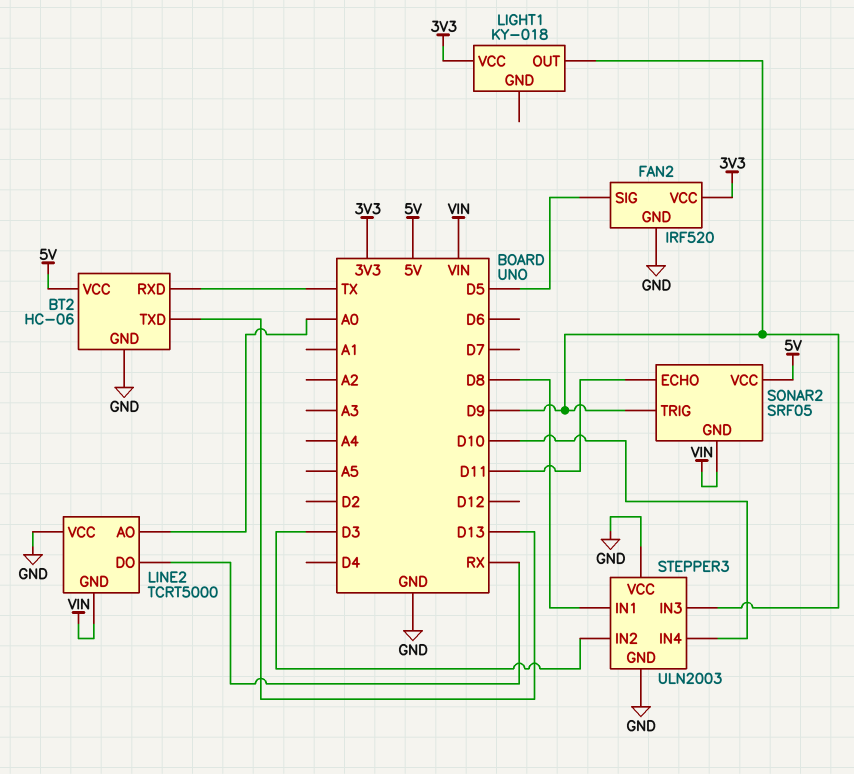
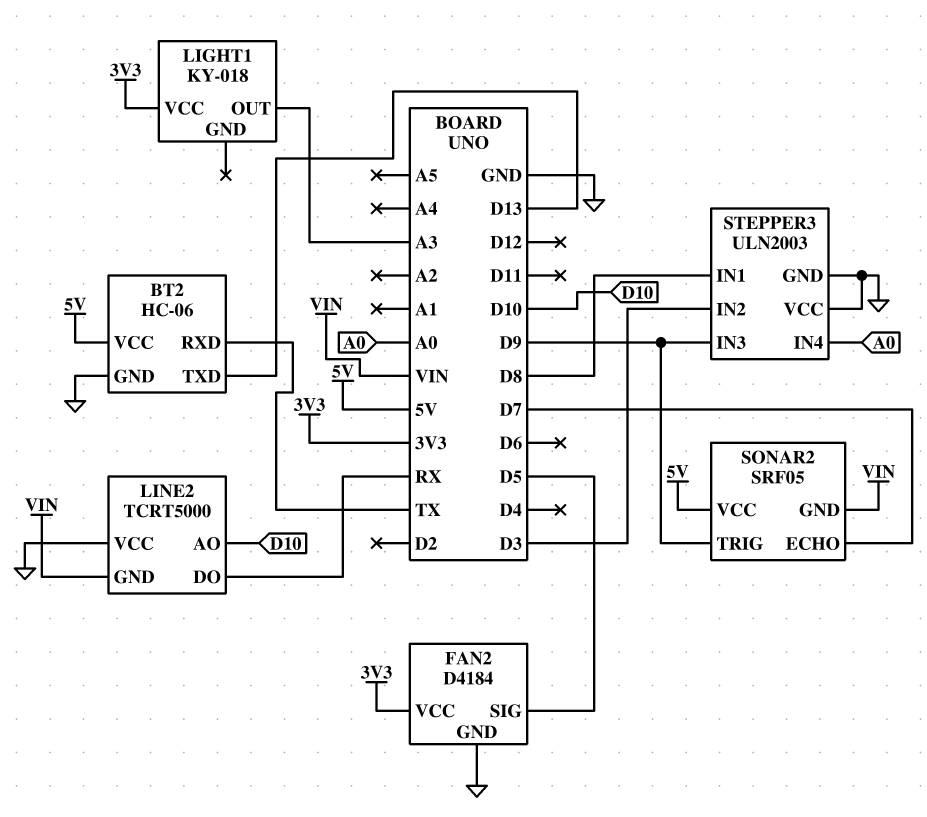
FAN2: IRF520 -> D4184
LIGHT1 pin OUT: D9 -> A3
LINE2 pin AO: A0 -> D10
SONAR2 pin ECHO: D11 -> D7
STEPPER3 pin IN4: D10 -> A0

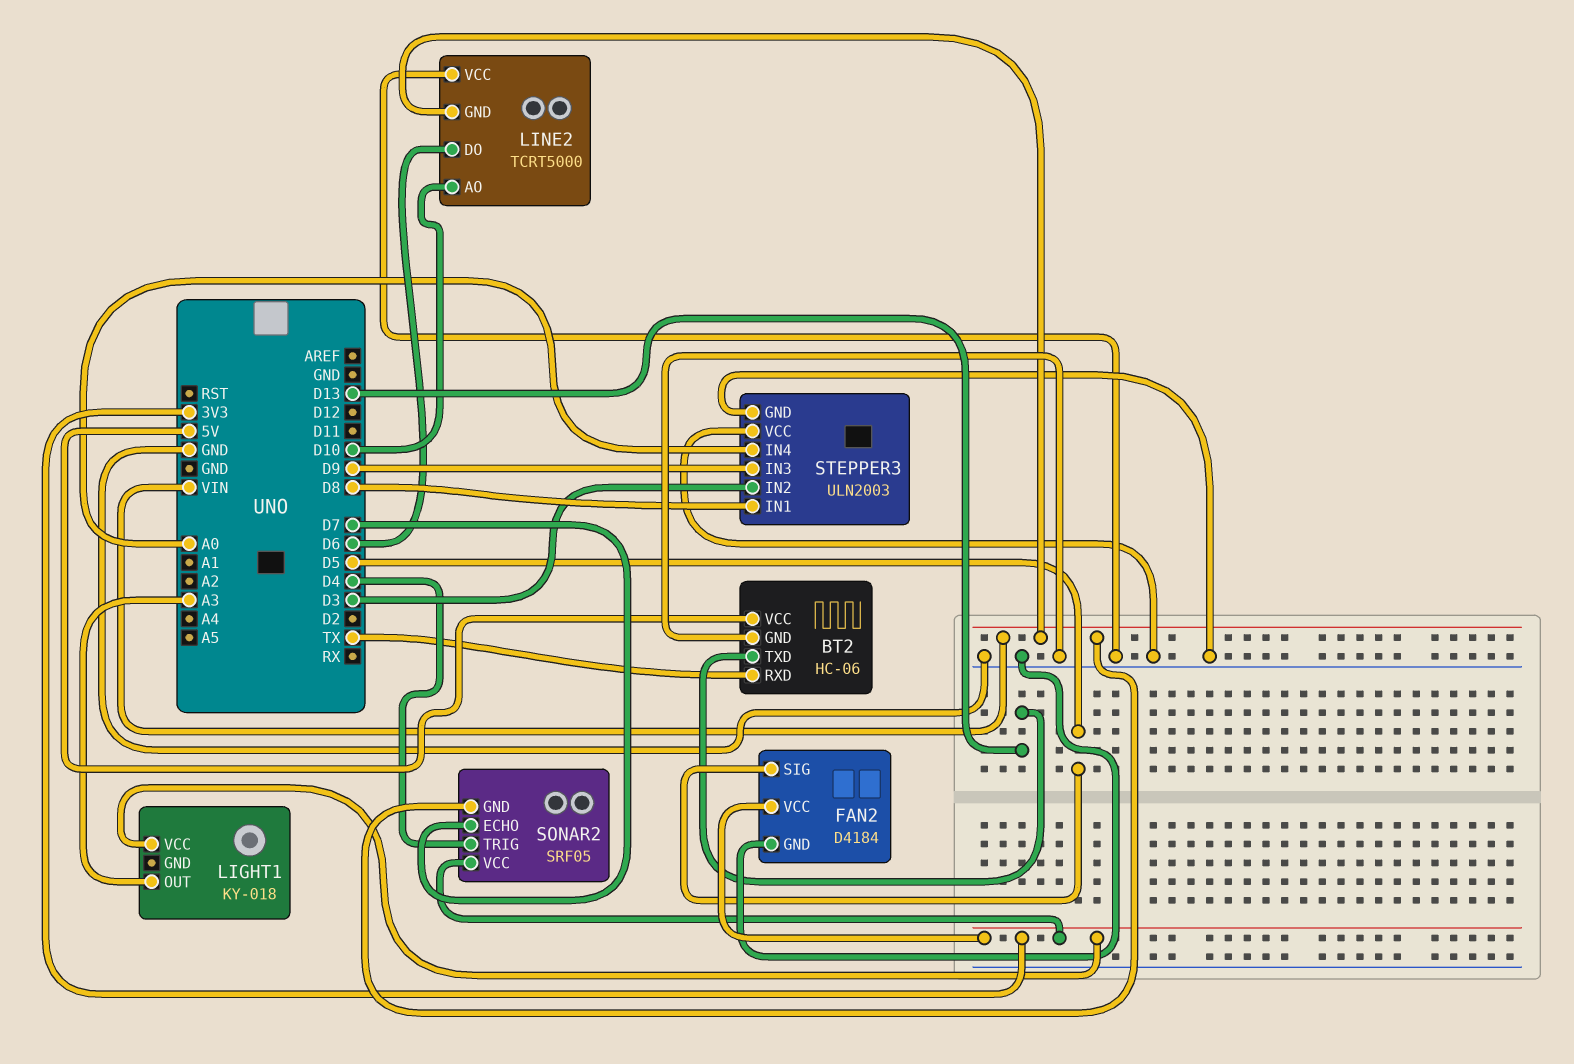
LINE2 pin DO: RX -> D6
SONAR2 pin TRIG: D9 -> D4
SONAR2 pin VCC: 5V -> 3V3

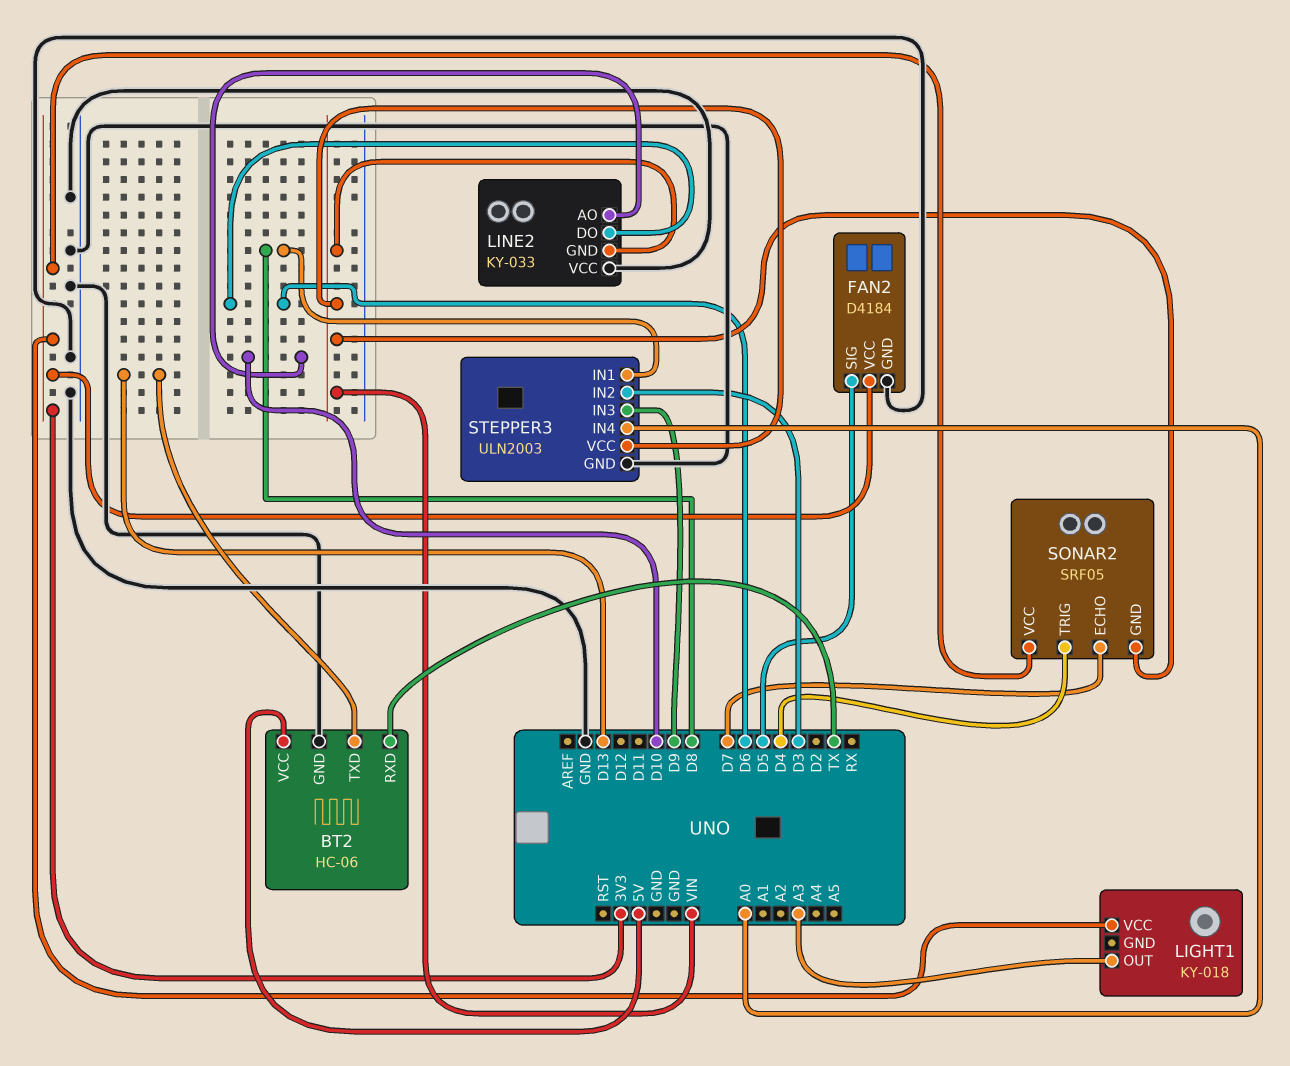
LINE2: TCRT5000 -> KY-033
STEPPER3 pin VCC: GND -> VIN

